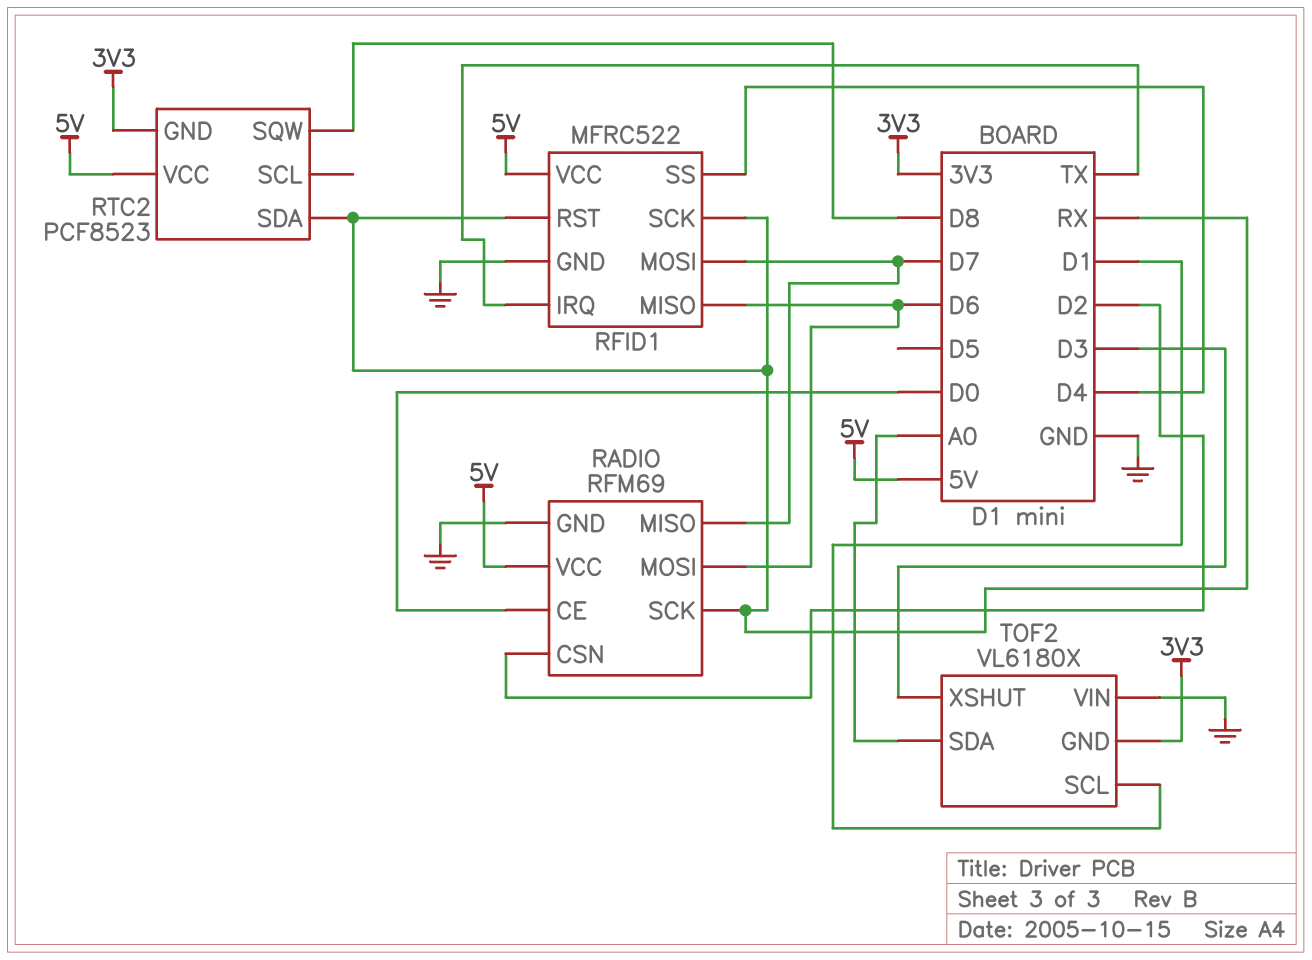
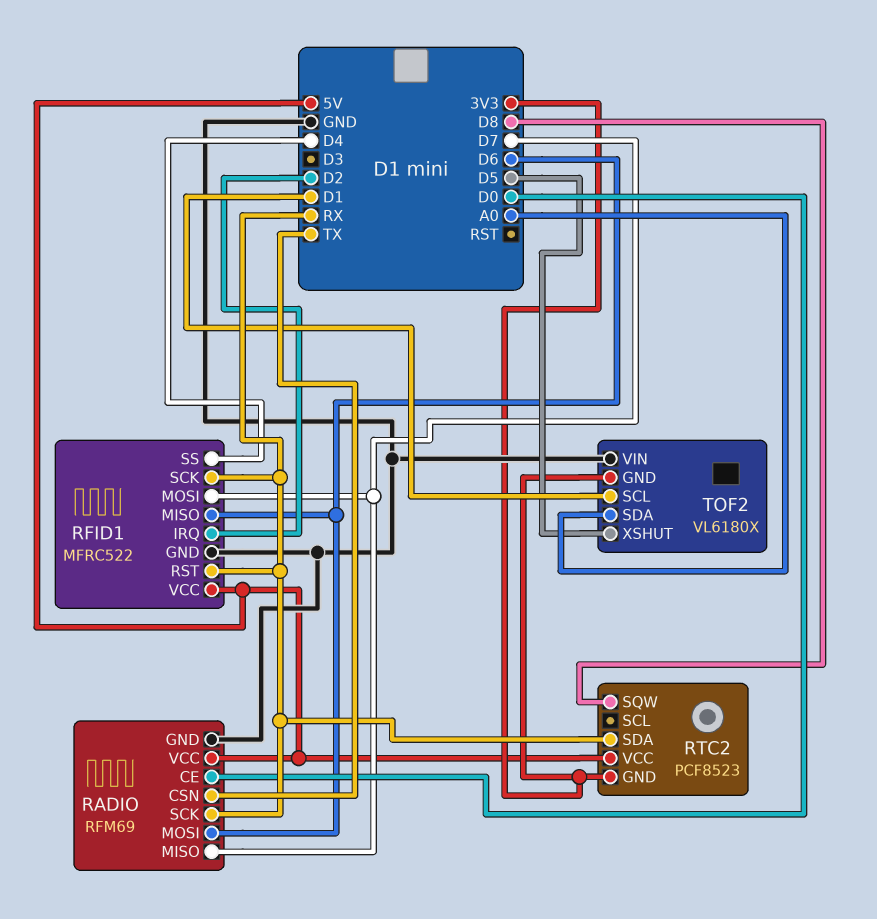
RADIO pin CSN: D2 -> TX
RFID1 pin IRQ: TX -> D2
TOF2 pin XSHUT: D3 -> D5

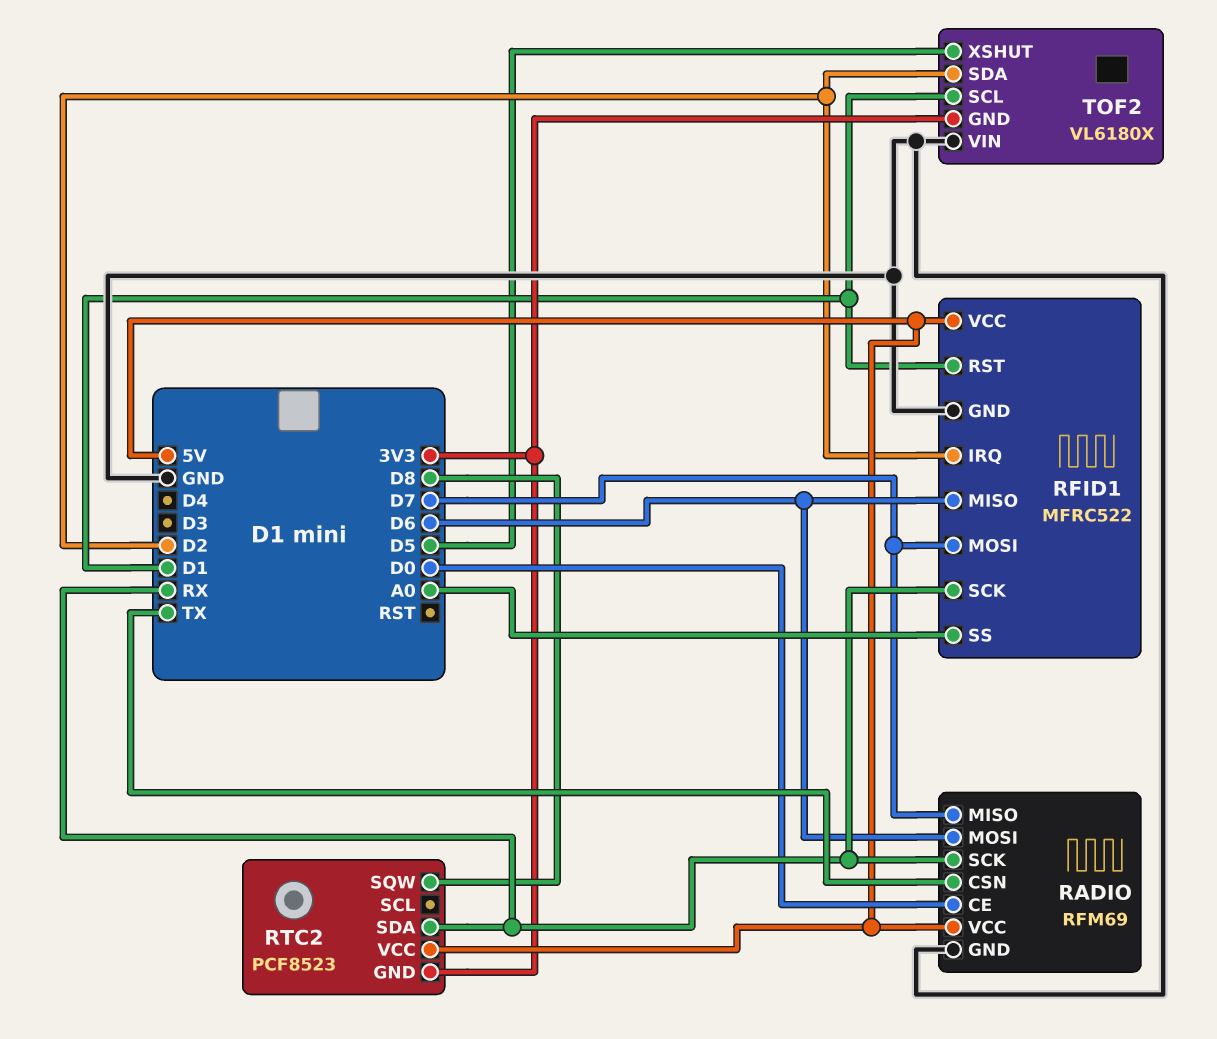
RFID1 pin RST: RX -> D1
RFID1 pin SS: D4 -> A0
TOF2 pin SDA: A0 -> D2

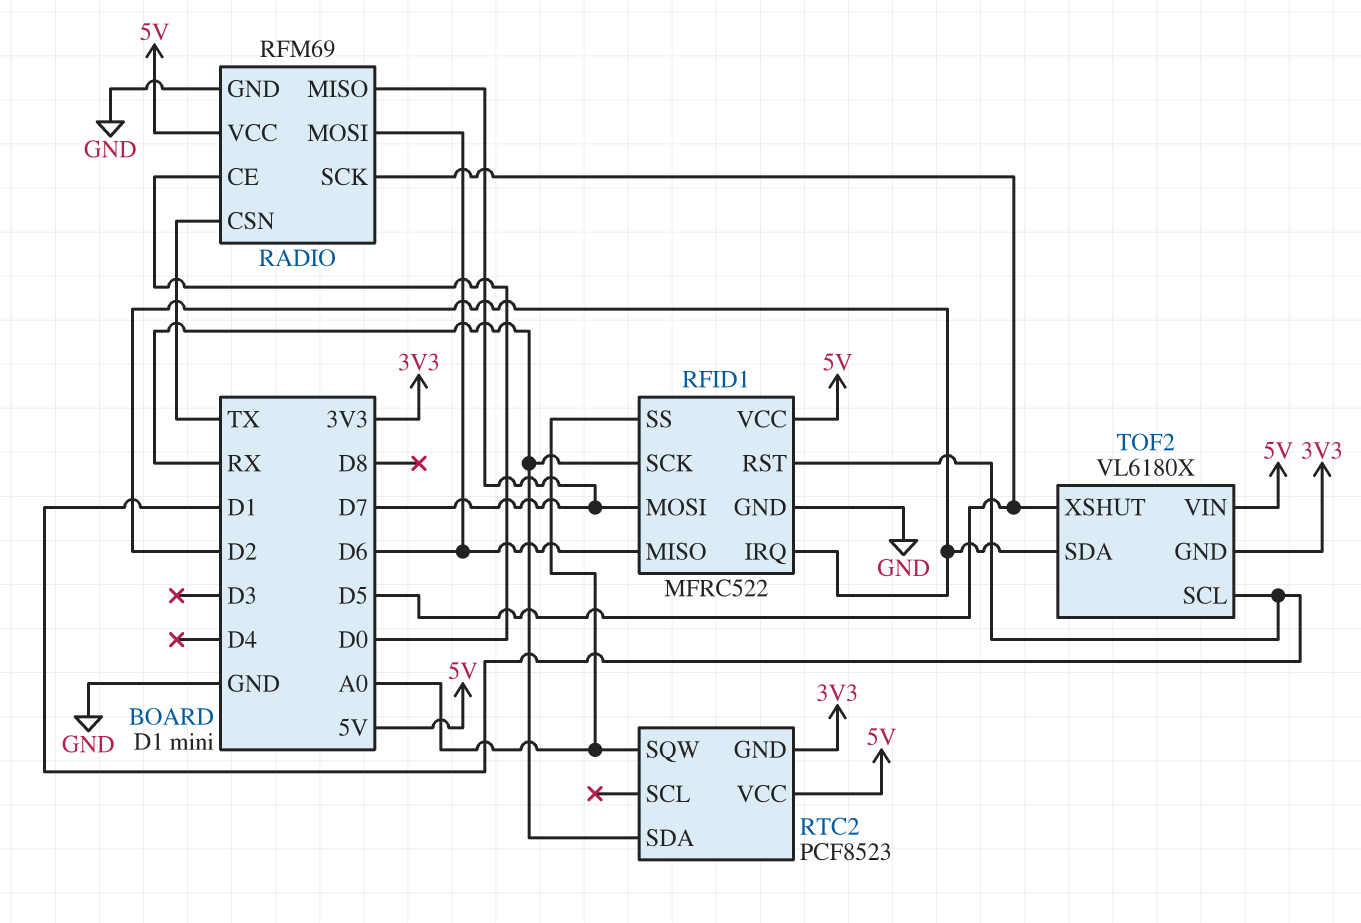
RADIO pin SCK: RX -> D5
RTC2 pin SQW: D8 -> A0
TOF2 pin VIN: GND -> 5V

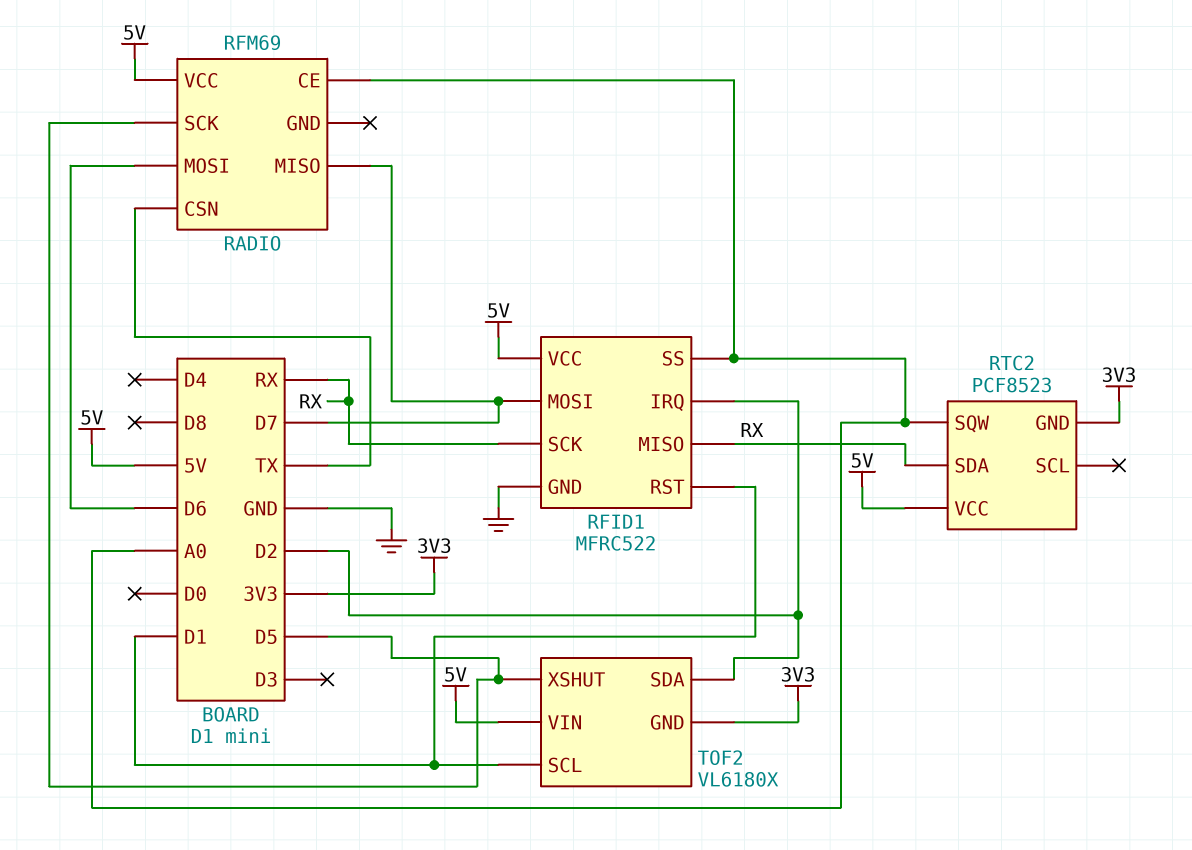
RADIO pin CE: D0 -> A0
RADIO pin GND: GND -> none
RFID1 pin MISO: D6 -> RX

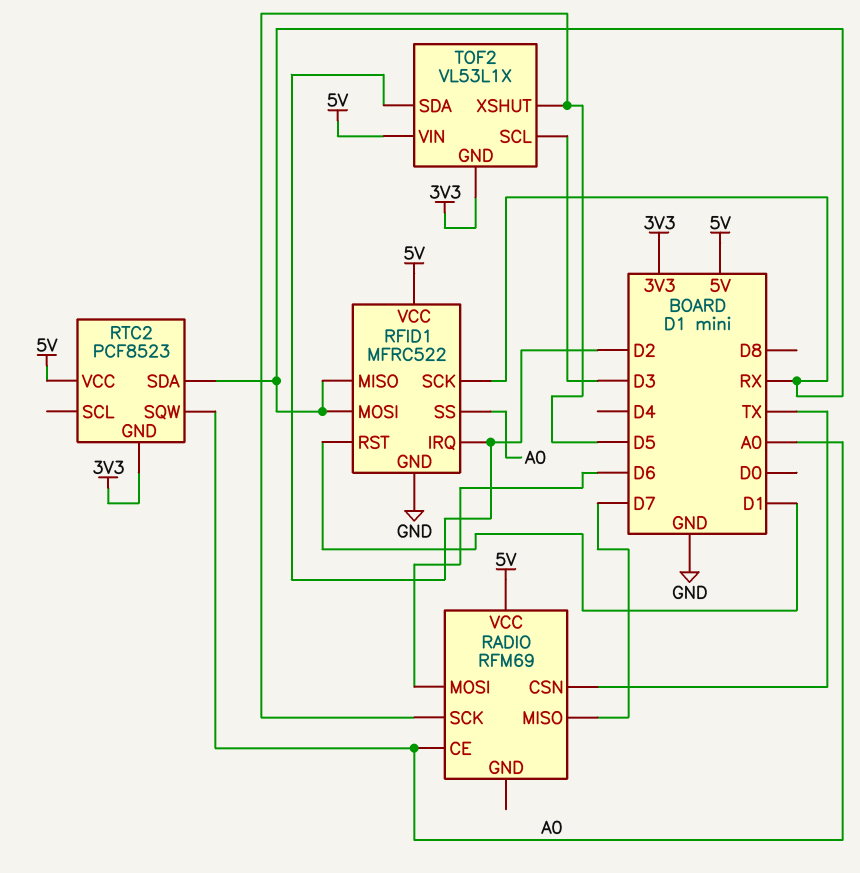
RFID1 pin MOSI: D7 -> RX
TOF2: VL6180X -> VL53L1X
TOF2 pin SCL: D1 -> D3

